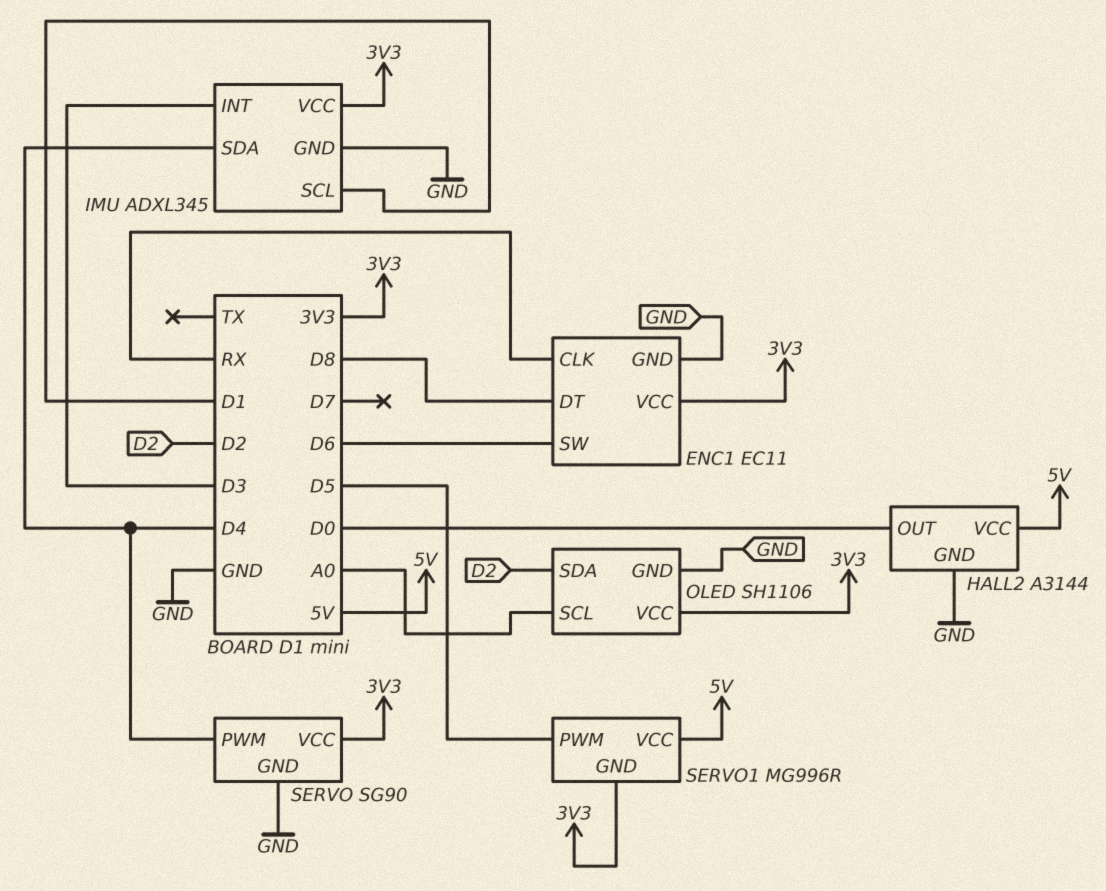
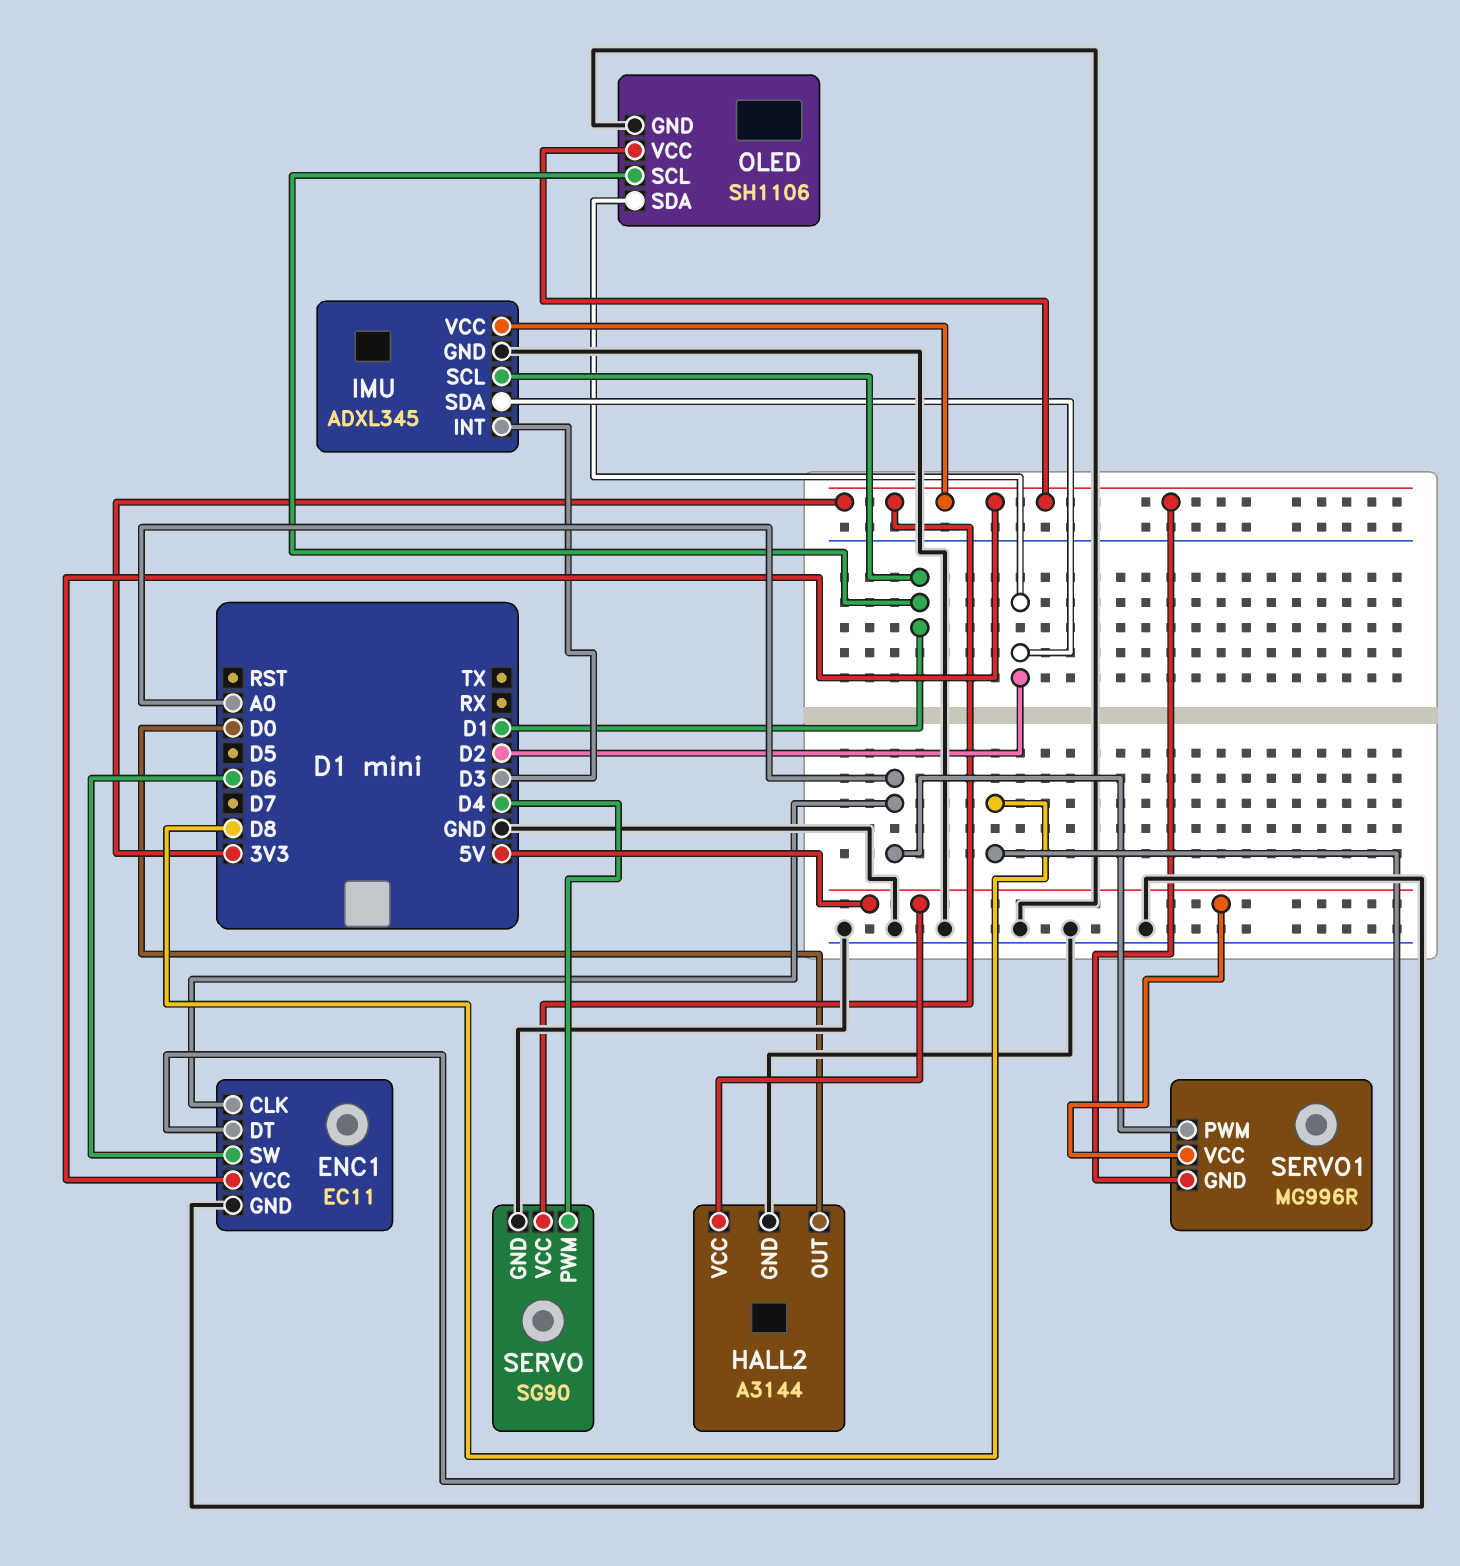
ENC1 pin CLK: RX -> A0
IMU pin SDA: D4 -> D2
OLED pin SCL: A0 -> D1
SERVO1 pin PWM: D5 -> A0

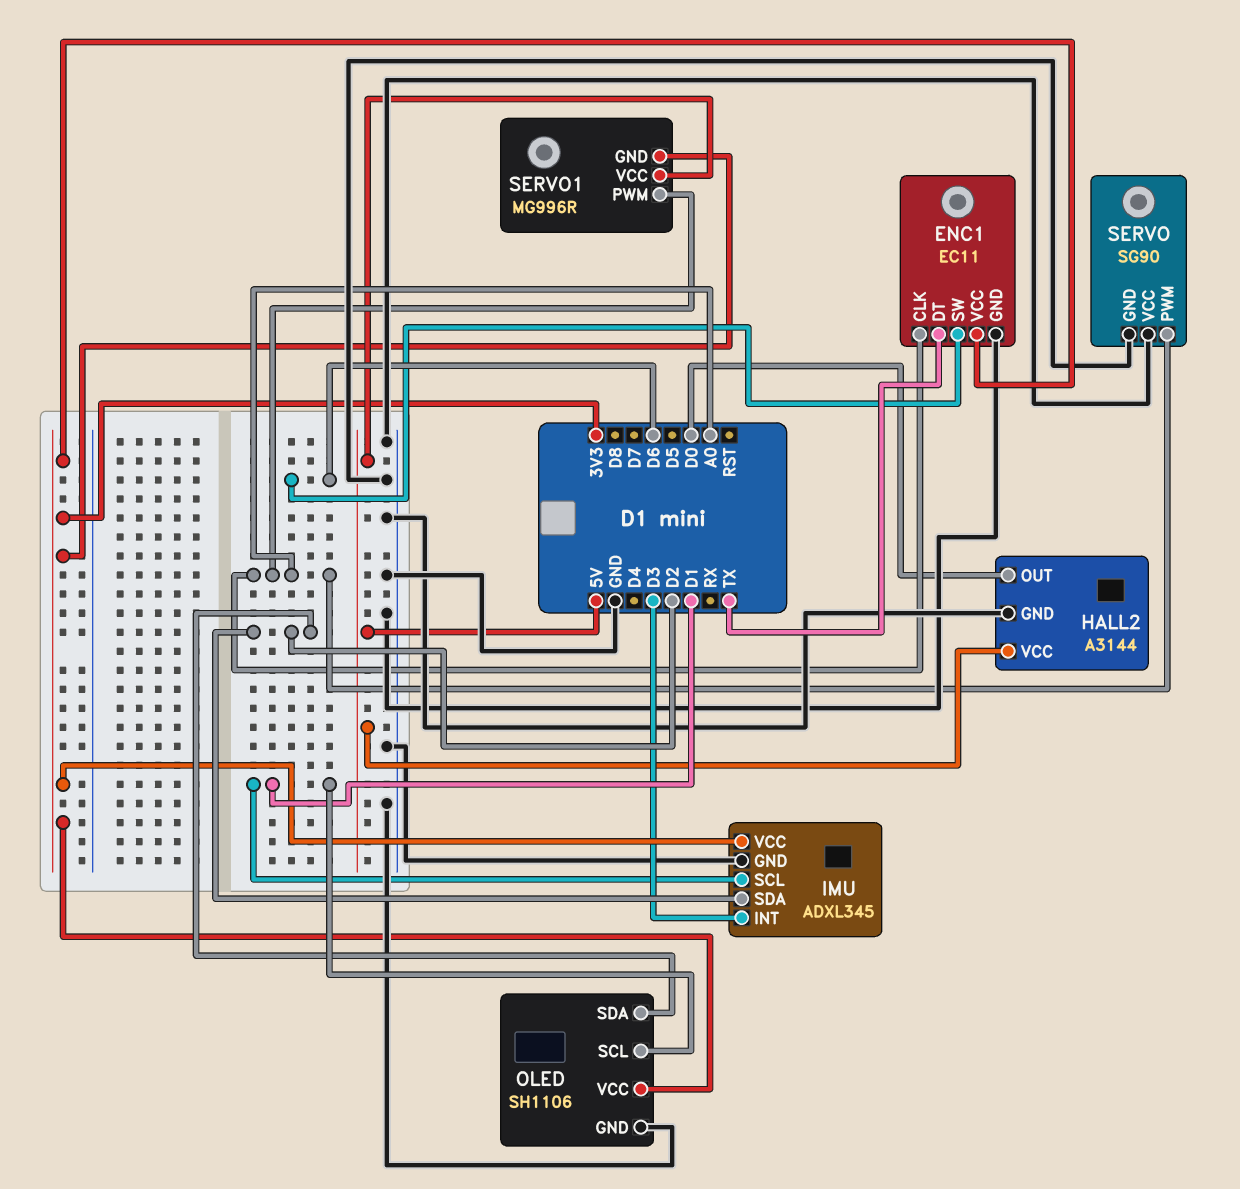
ENC1 pin DT: D8 -> TX
SERVO pin PWM: D4 -> A0
SERVO pin VCC: 3V3 -> GND

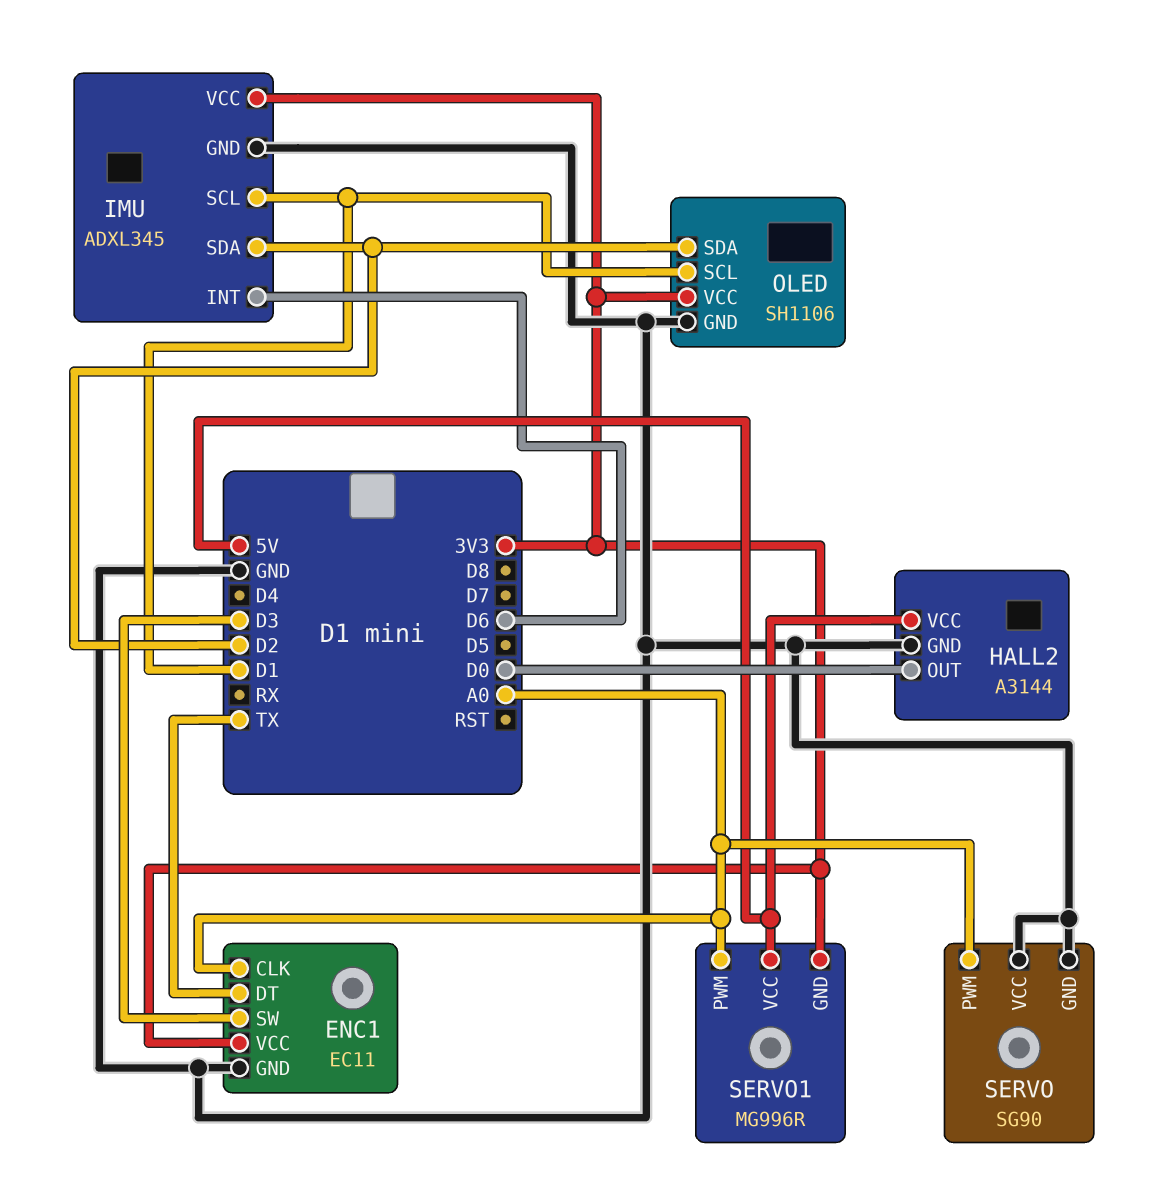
ENC1 pin SW: D6 -> D3
IMU pin INT: D3 -> D6

